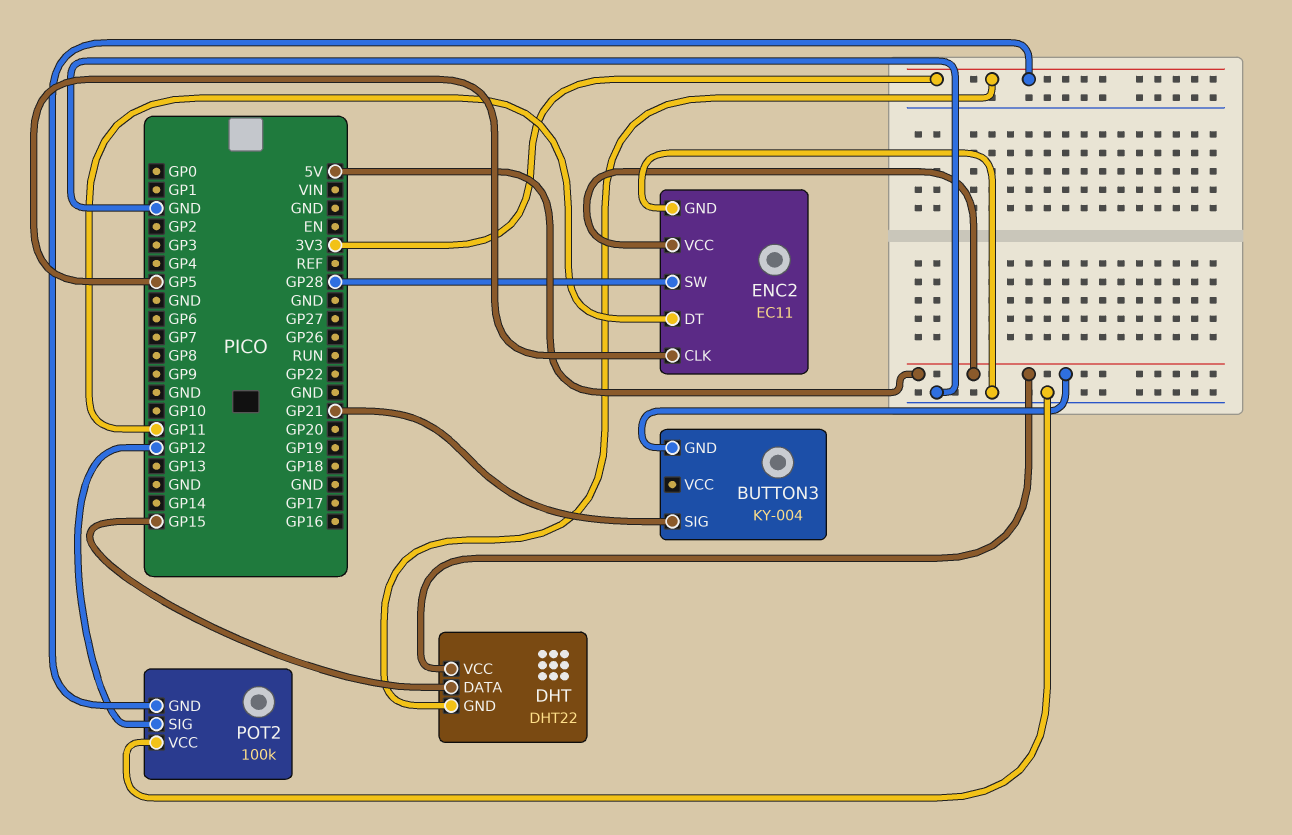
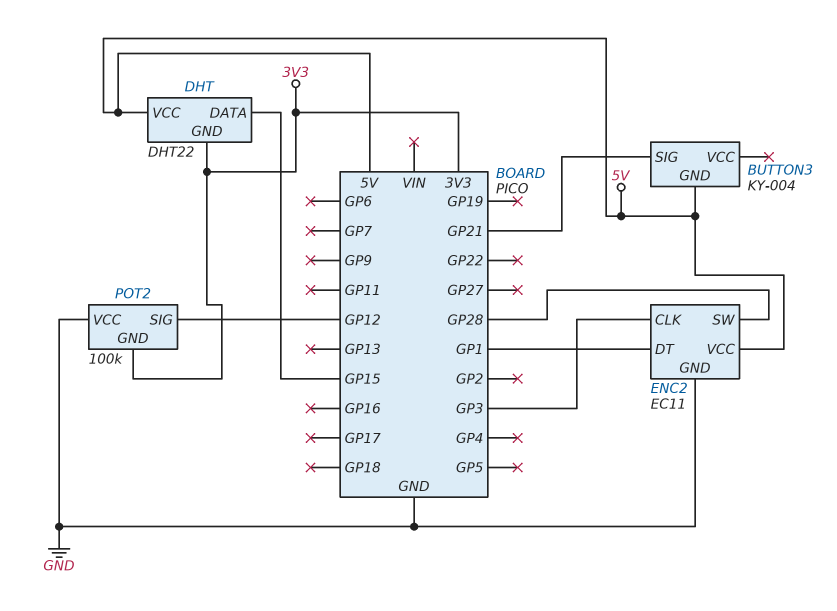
ENC2 pin CLK: GP5 -> GP3
ENC2 pin DT: GP11 -> GP1

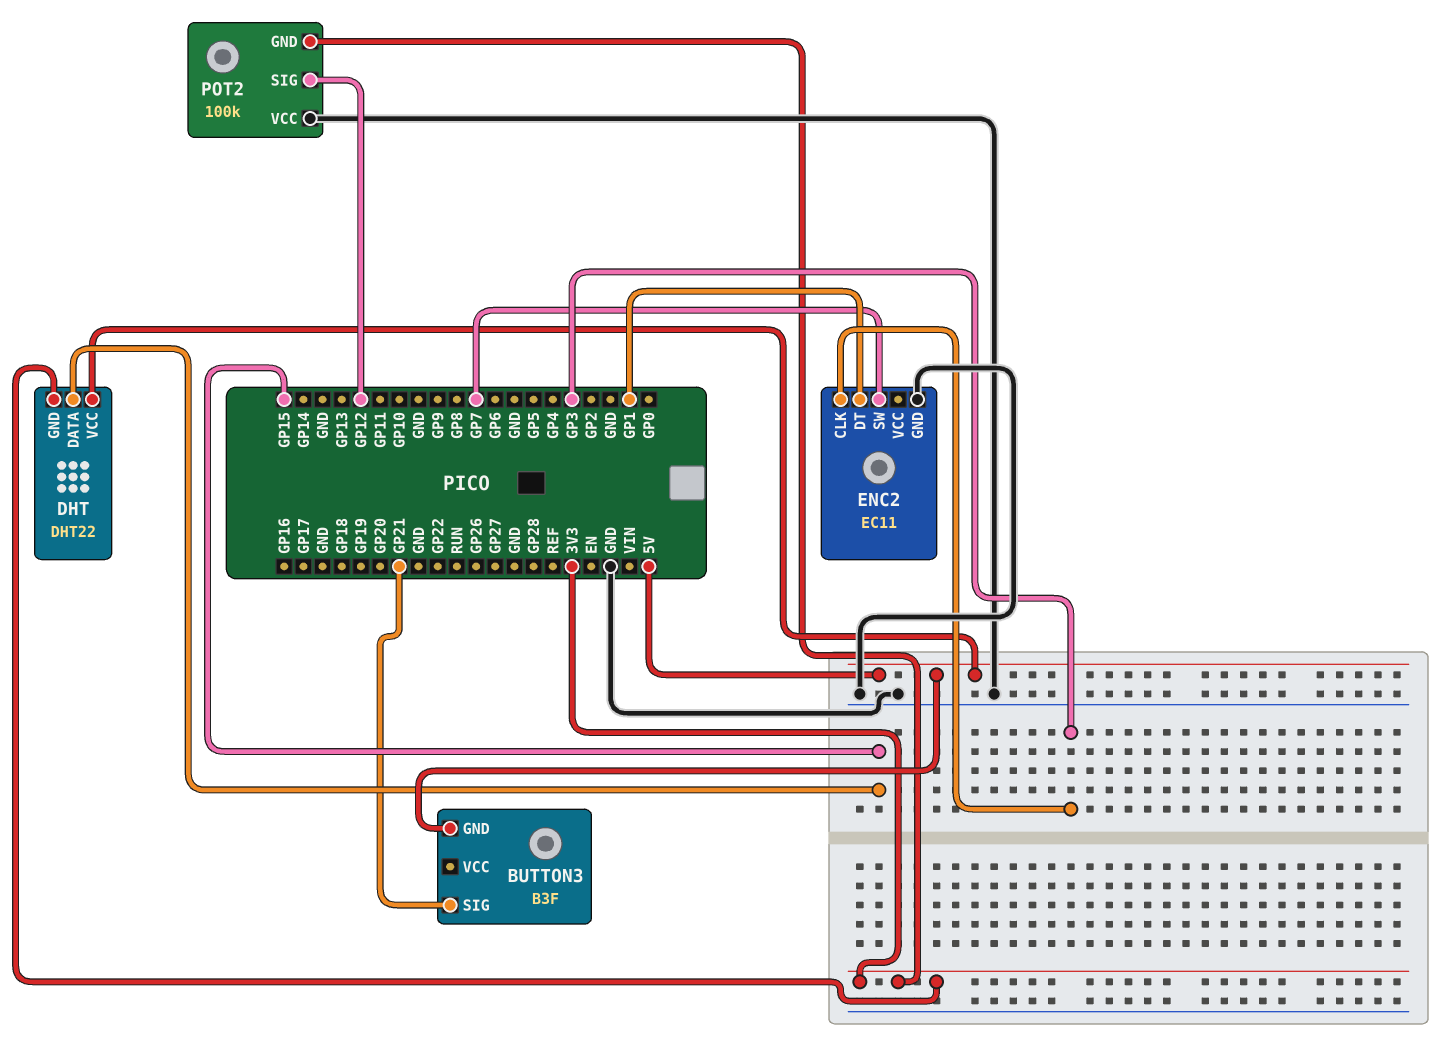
BUTTON3: KY-004 -> B3F
ENC2 pin SW: GP28 -> GP7
ENC2 pin VCC: 5V -> none

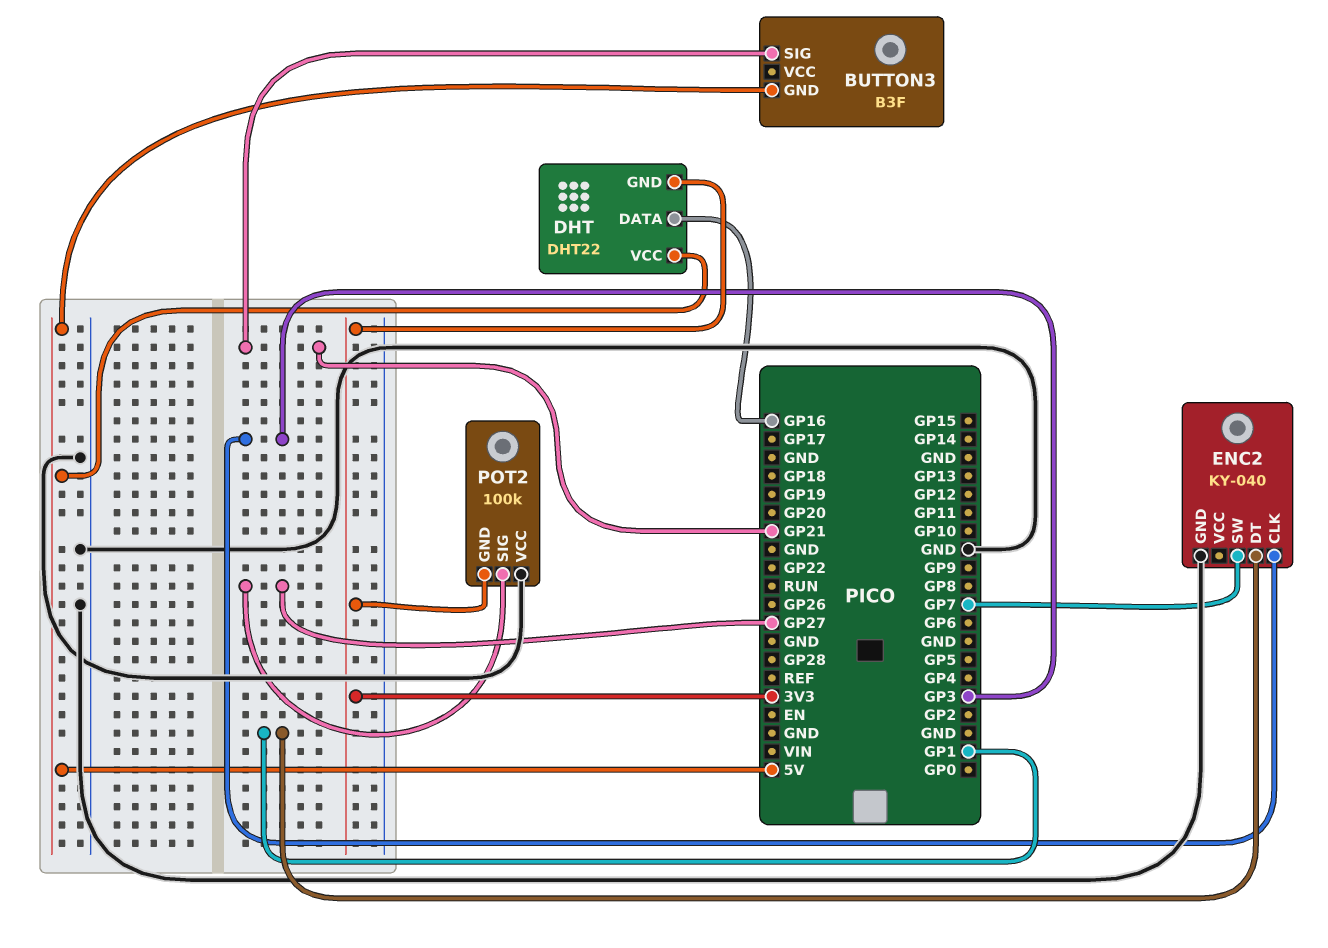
DHT pin DATA: GP15 -> GP16
ENC2: EC11 -> KY-040
POT2 pin SIG: GP12 -> GP27

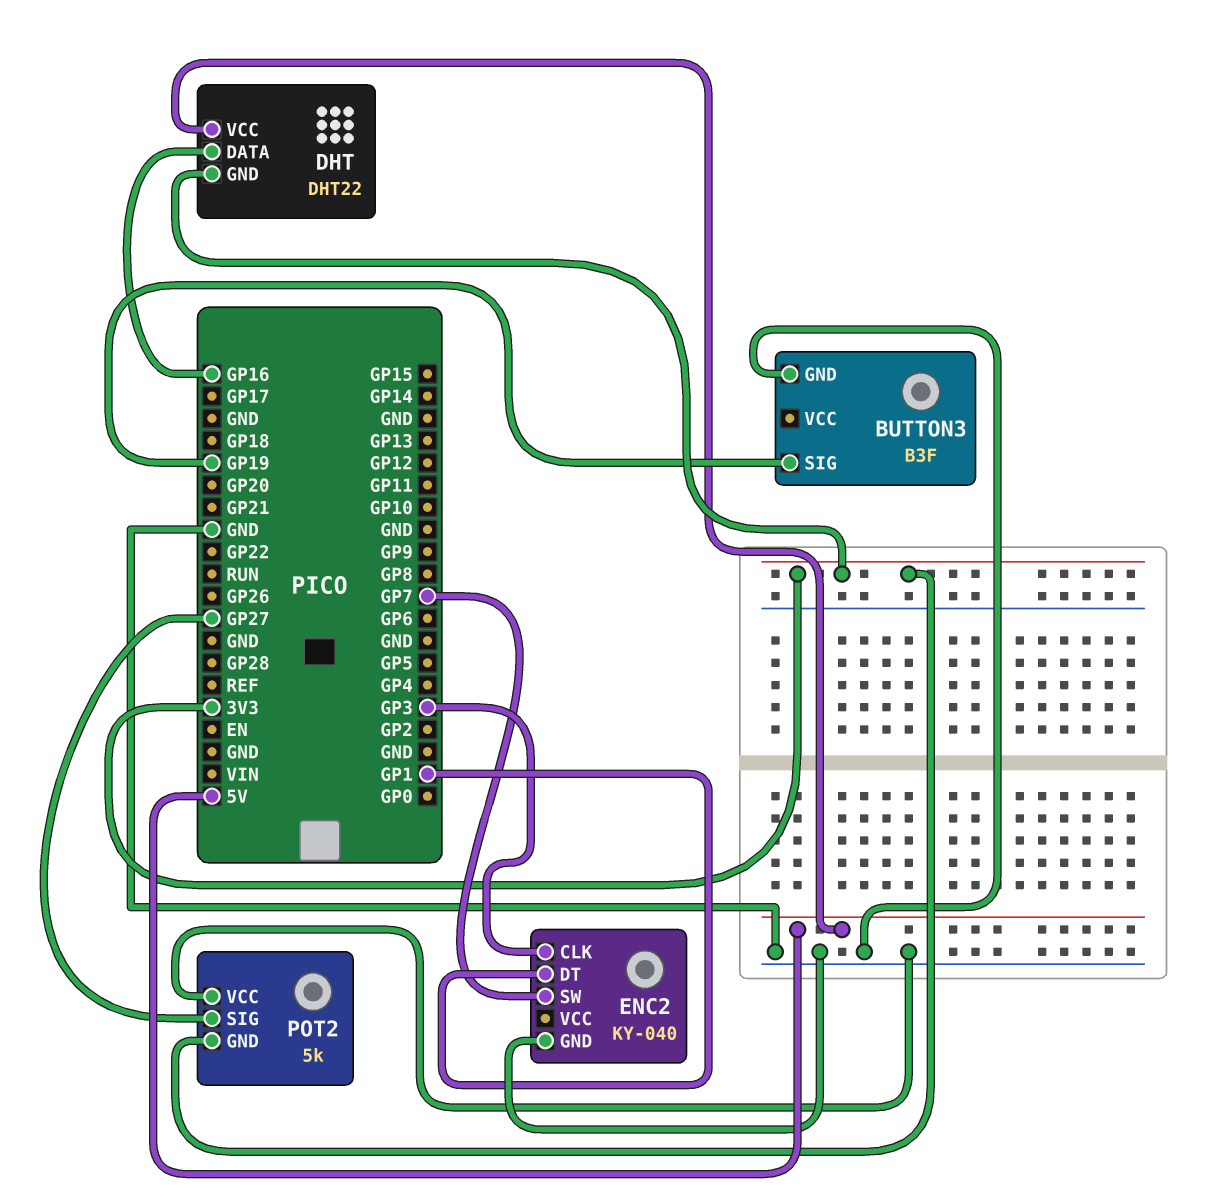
BUTTON3 pin GND: 5V -> GND
BUTTON3 pin SIG: GP21 -> GP19
POT2: 100k -> 5k

